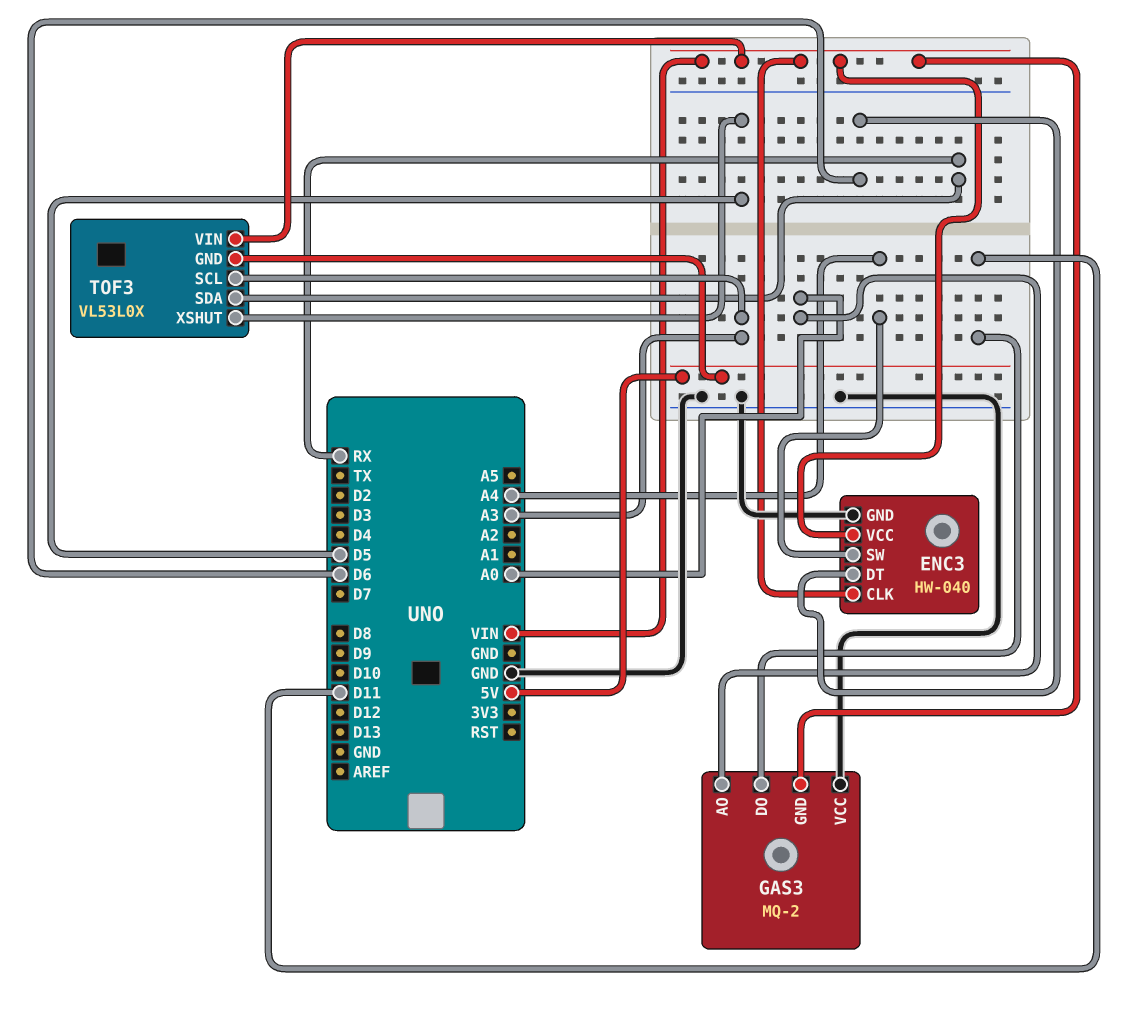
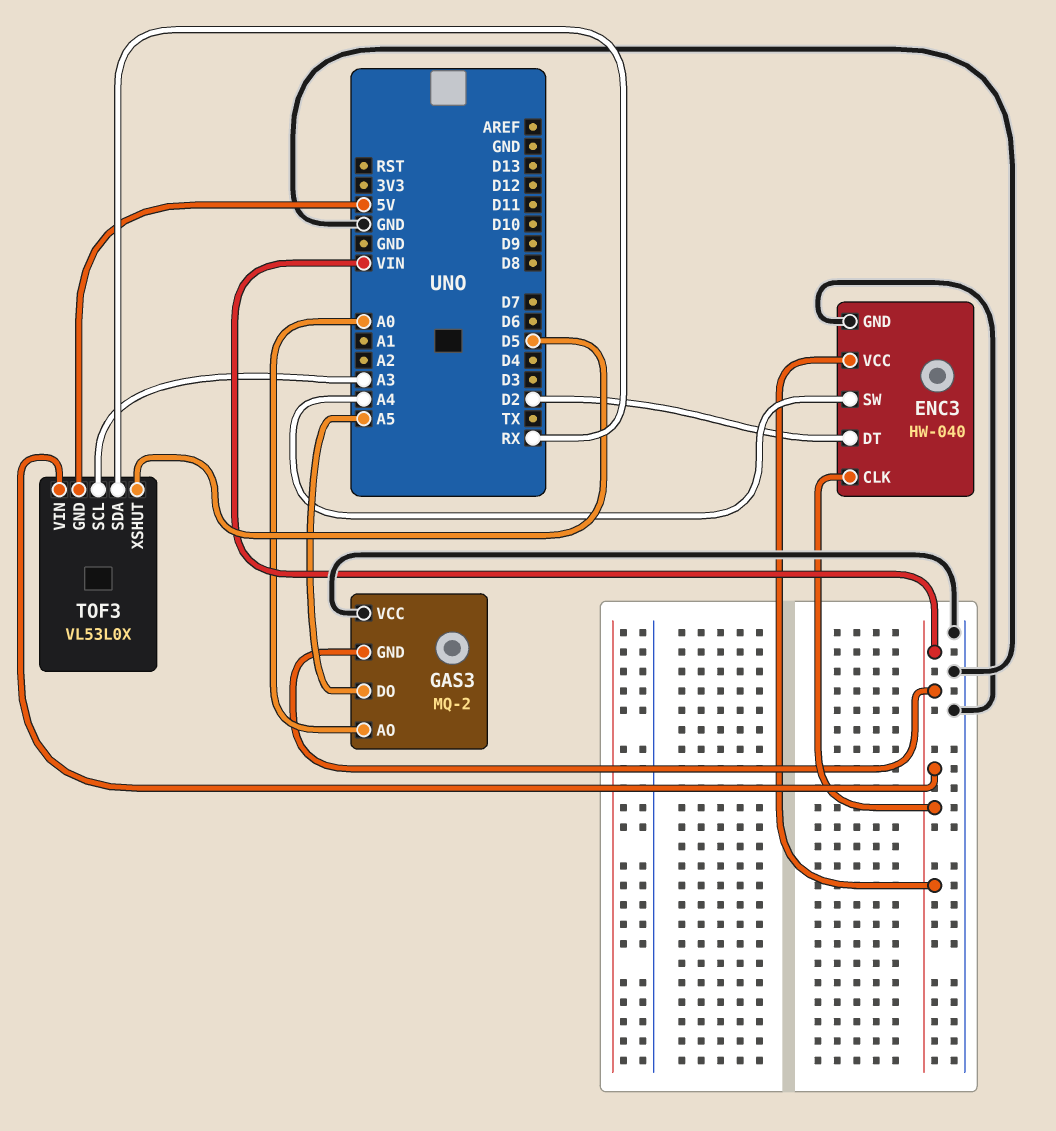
ENC3 pin DT: D6 -> D2
GAS3 pin DO: D11 -> A5

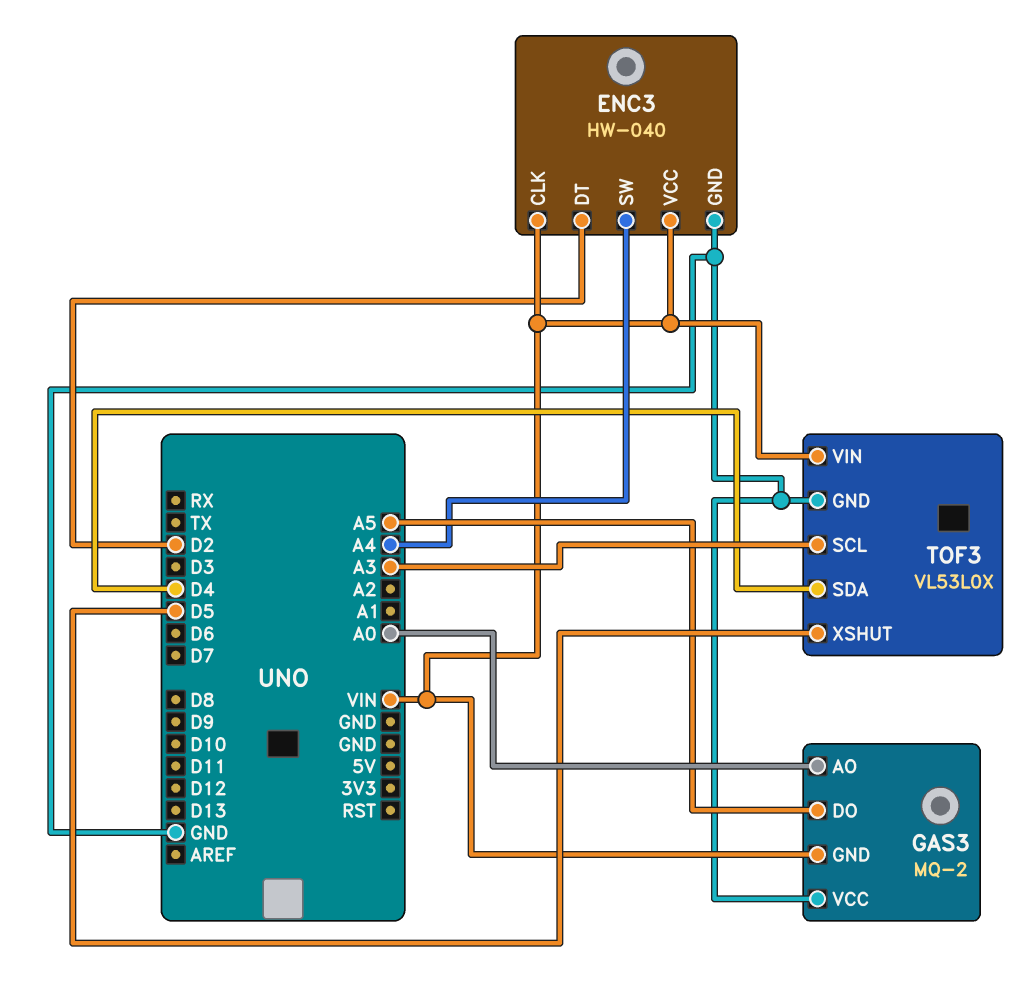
TOF3 pin GND: 5V -> GND
TOF3 pin SDA: RX -> D4

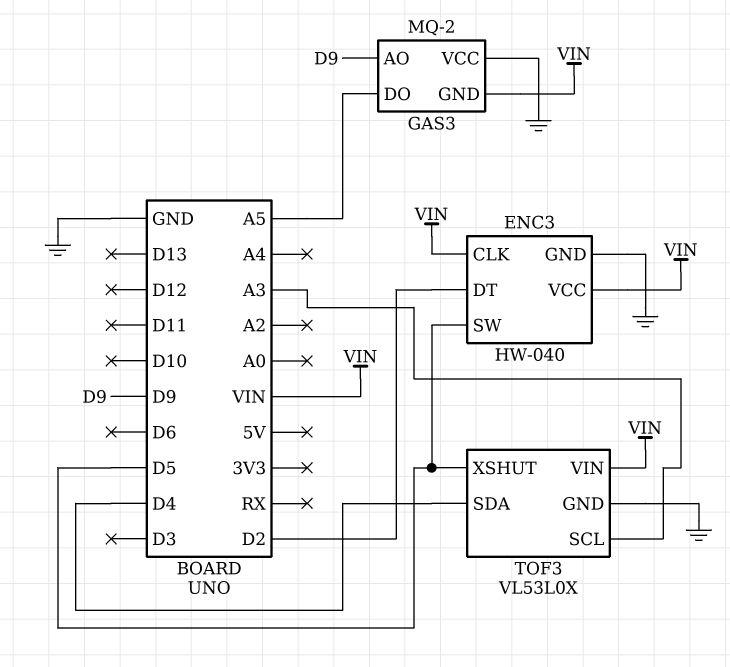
ENC3 pin SW: A4 -> D5
GAS3 pin AO: A0 -> D9

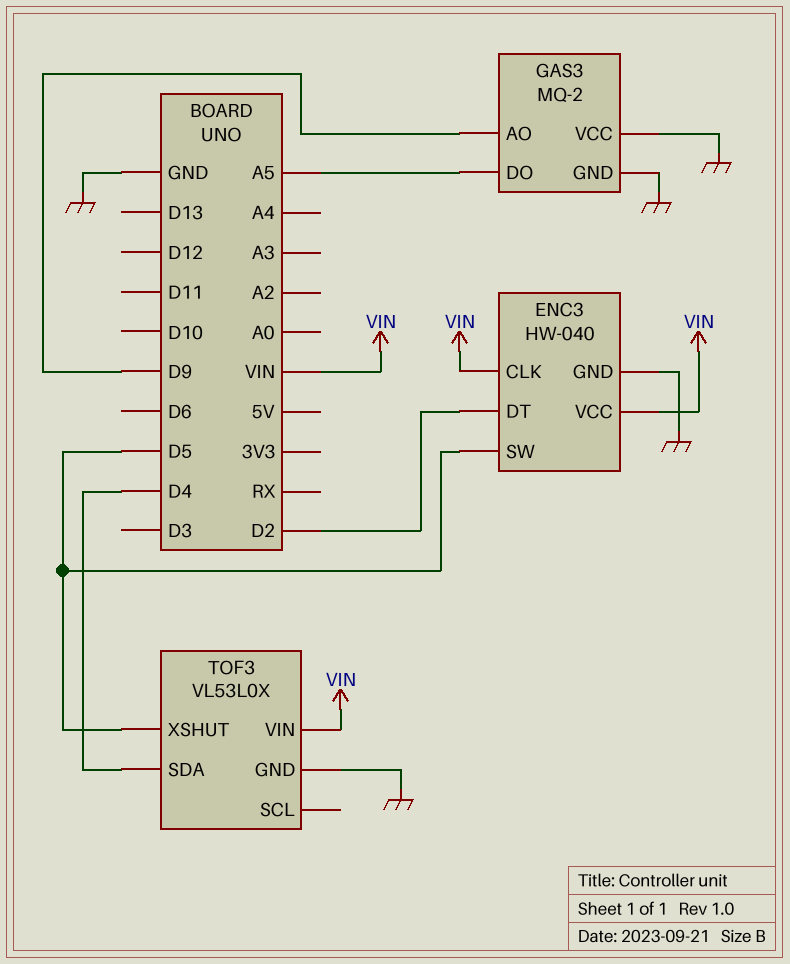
GAS3 pin GND: VIN -> GND
TOF3 pin SCL: A3 -> none

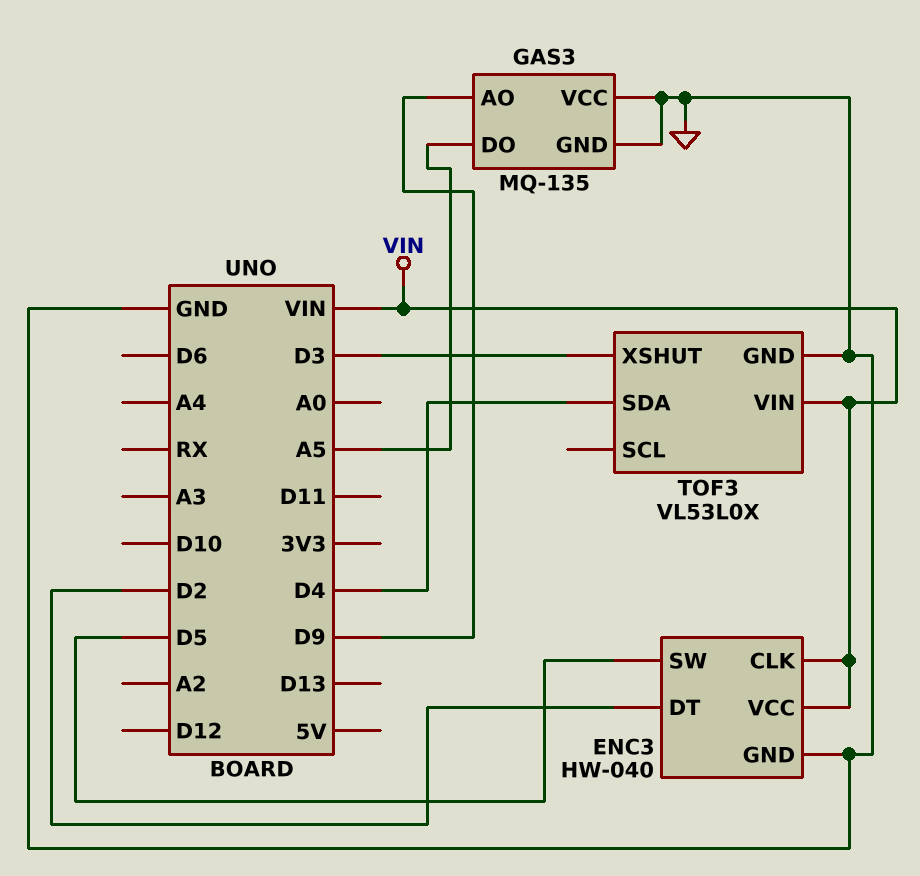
GAS3: MQ-2 -> MQ-135
TOF3 pin XSHUT: D5 -> D3

